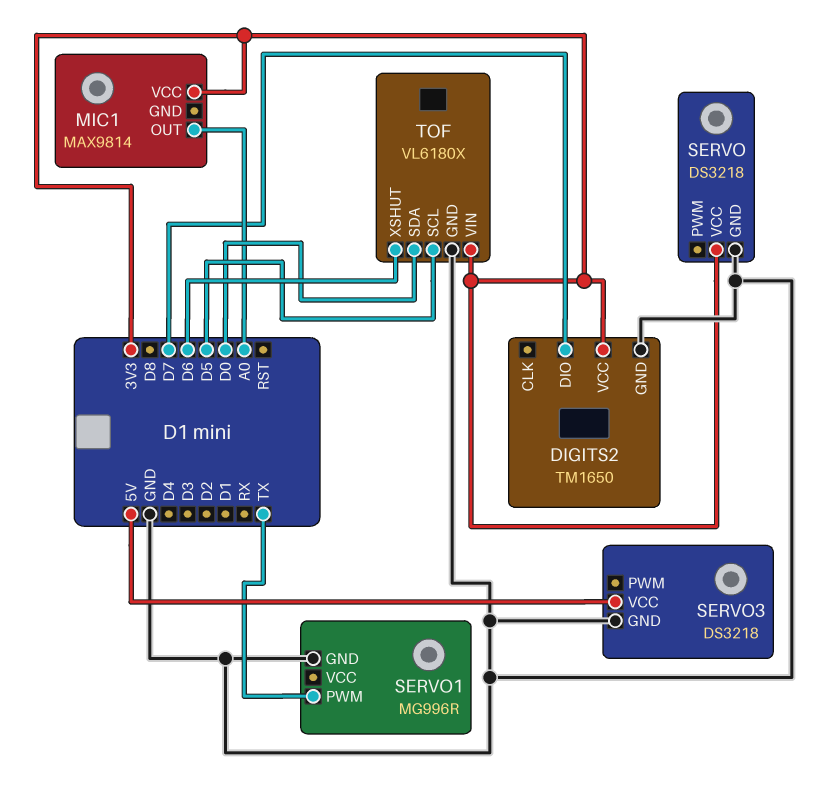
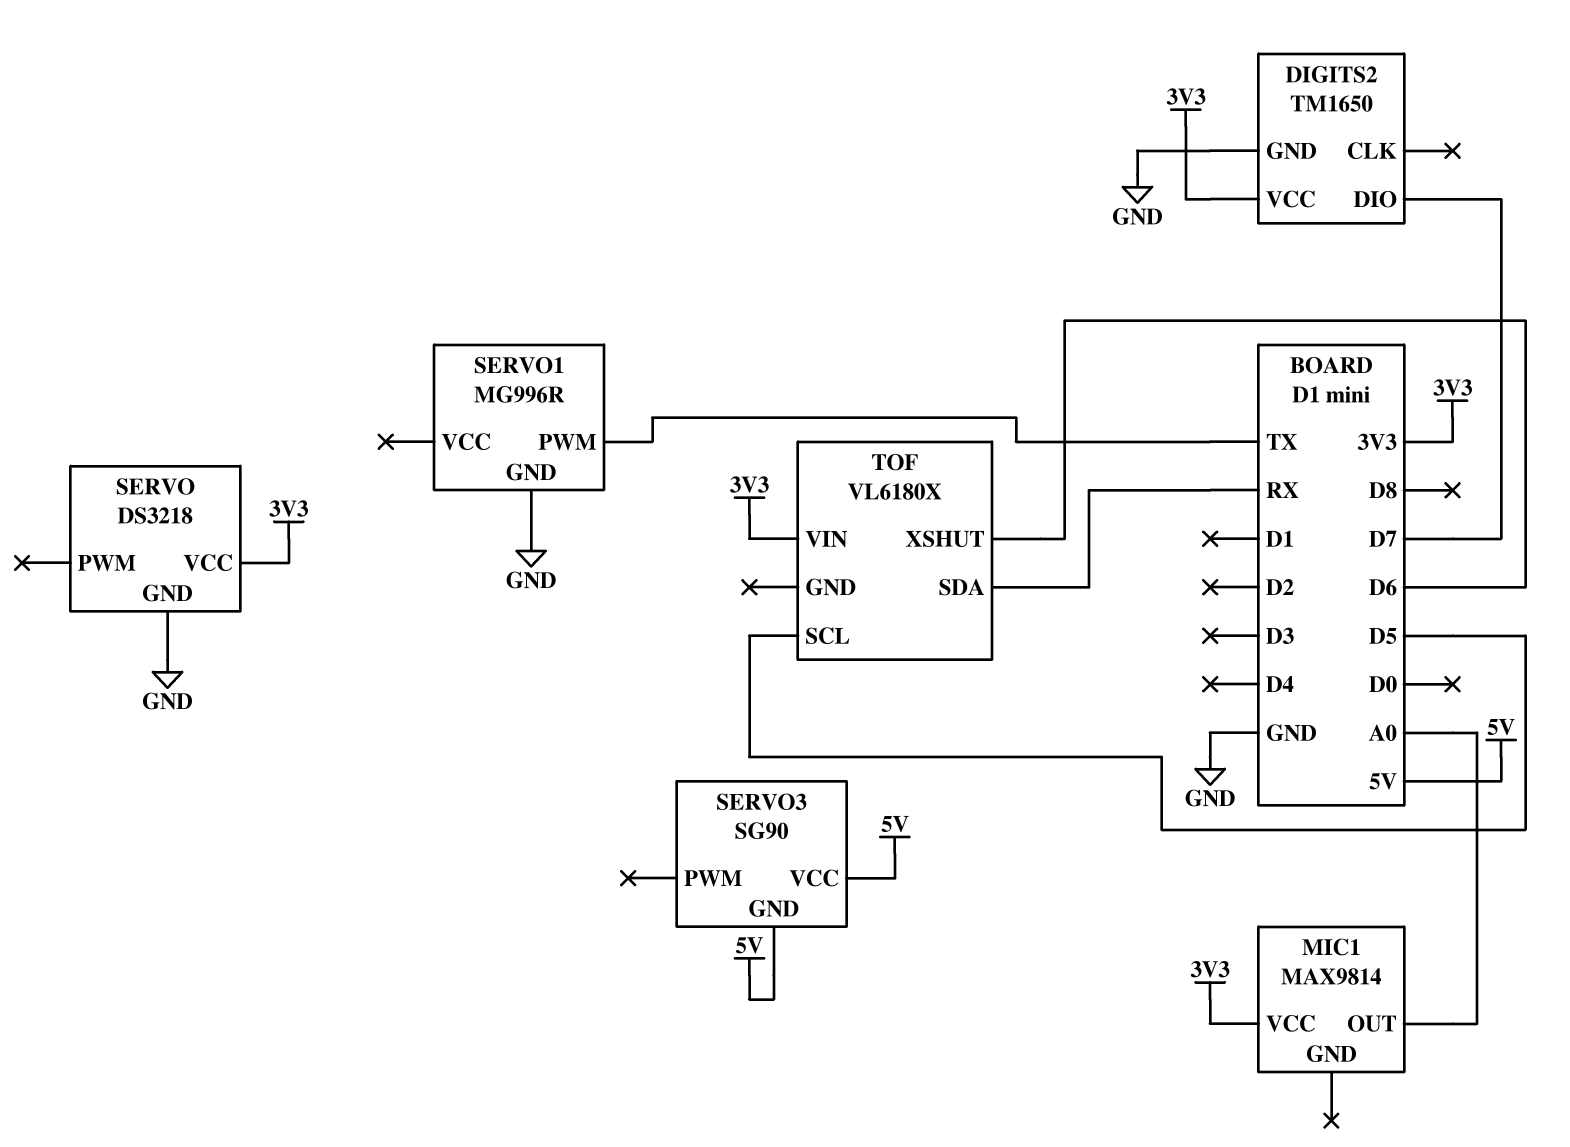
SERVO3: DS3218 -> SG90
SERVO3 pin GND: GND -> 5V
TOF pin GND: GND -> none
TOF pin SDA: D0 -> RX

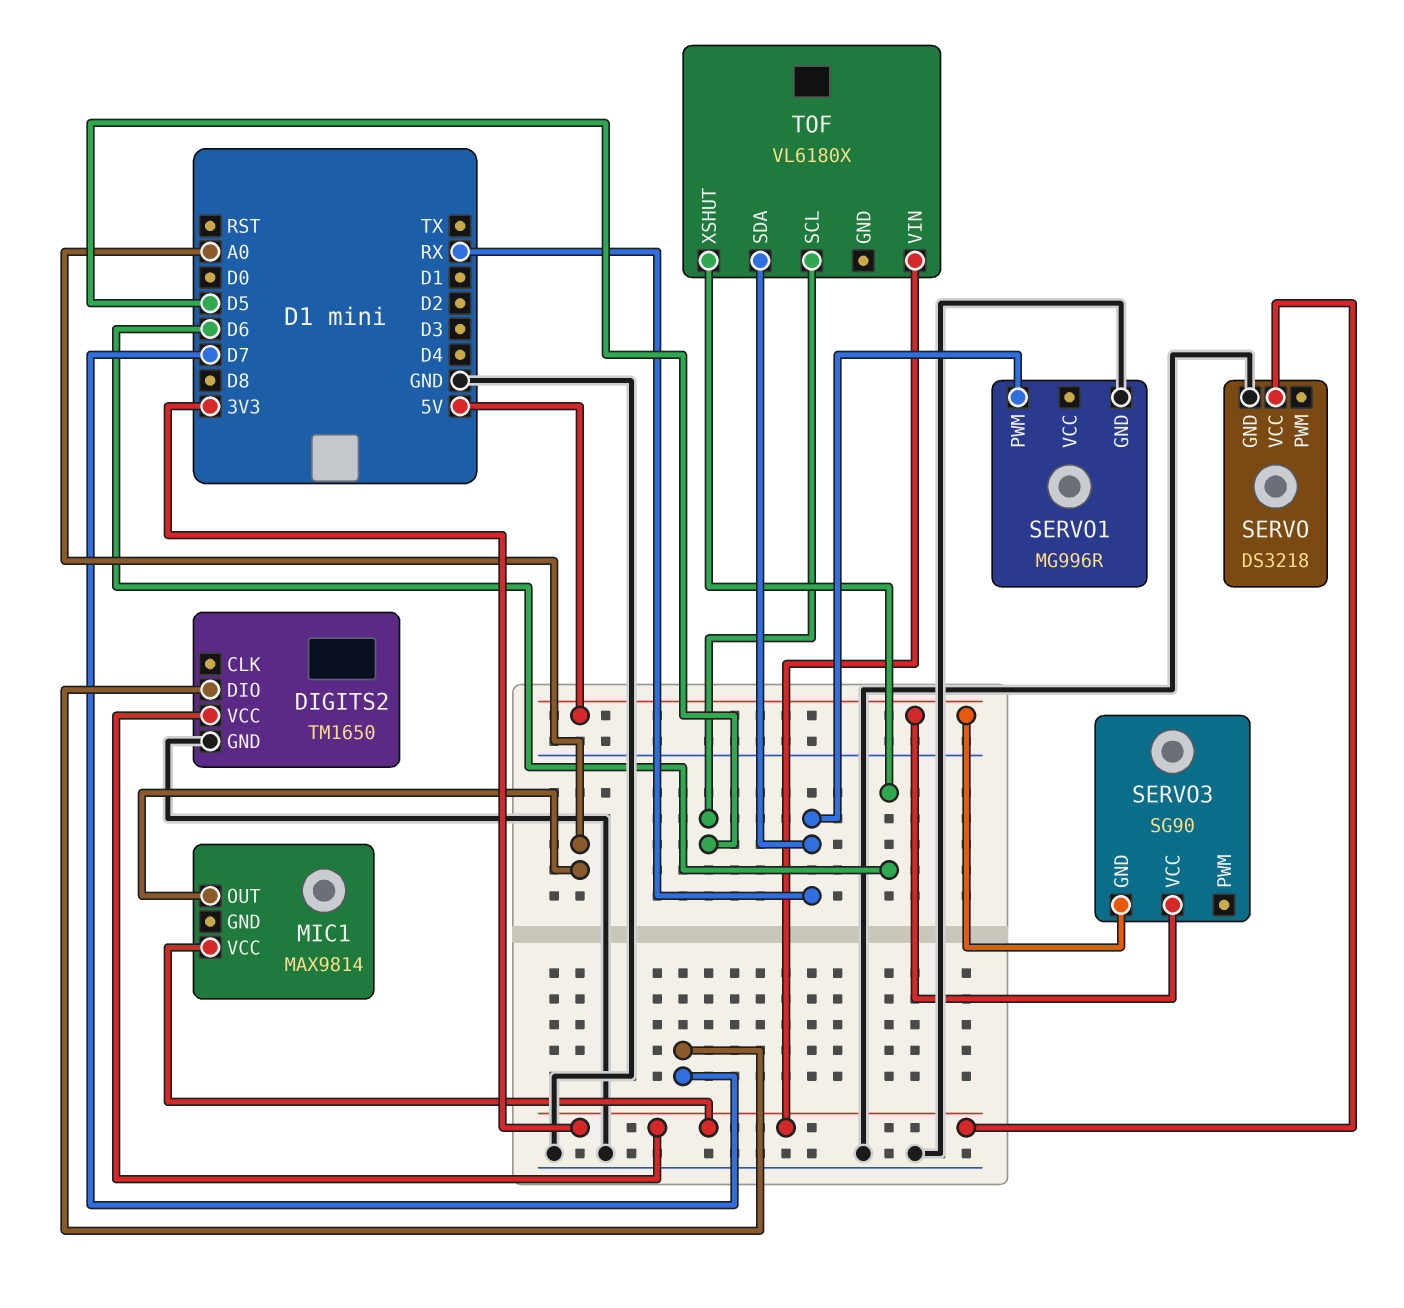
SERVO1 pin PWM: TX -> RX

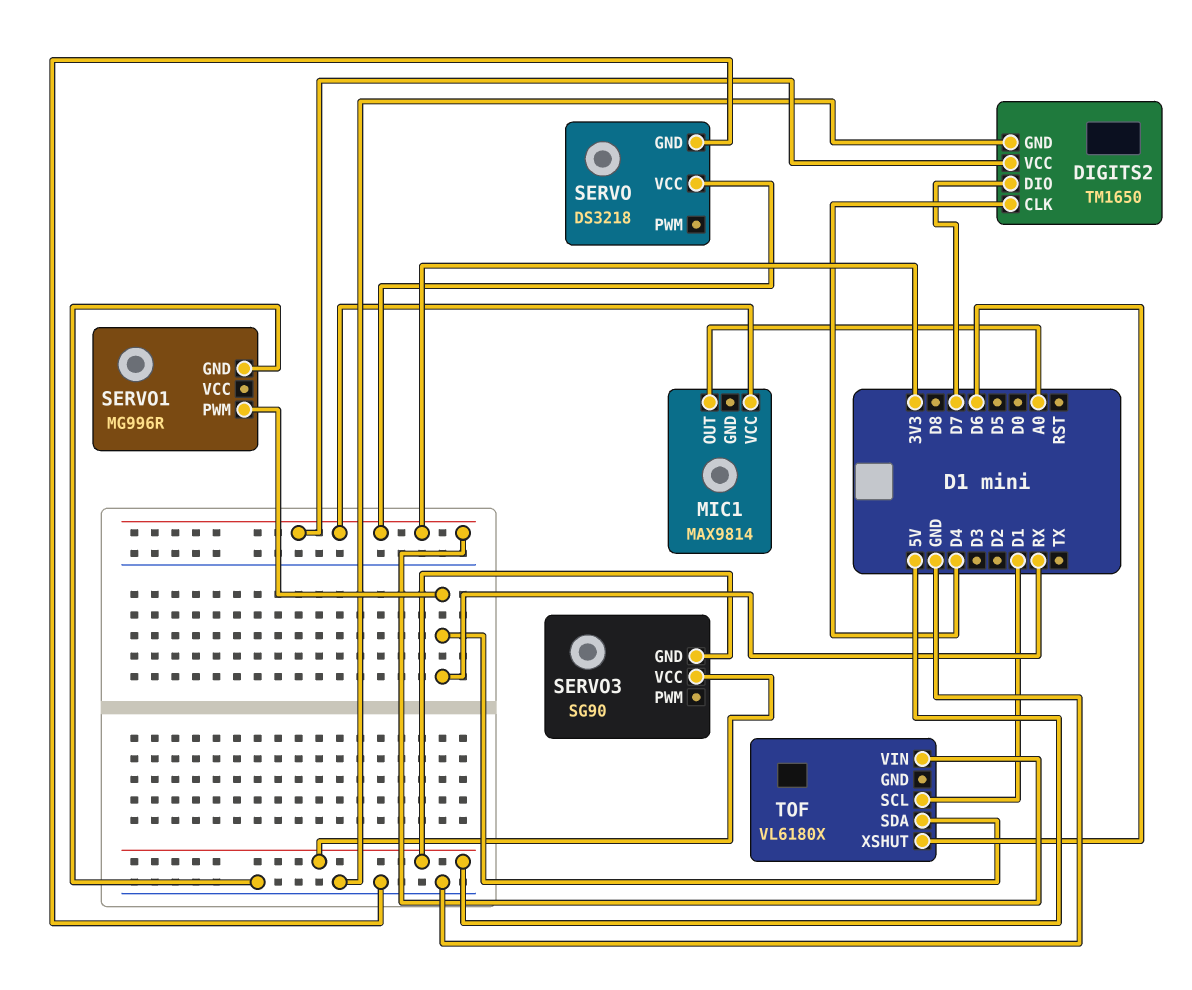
DIGITS2 pin CLK: none -> D4
TOF pin SCL: D5 -> D1

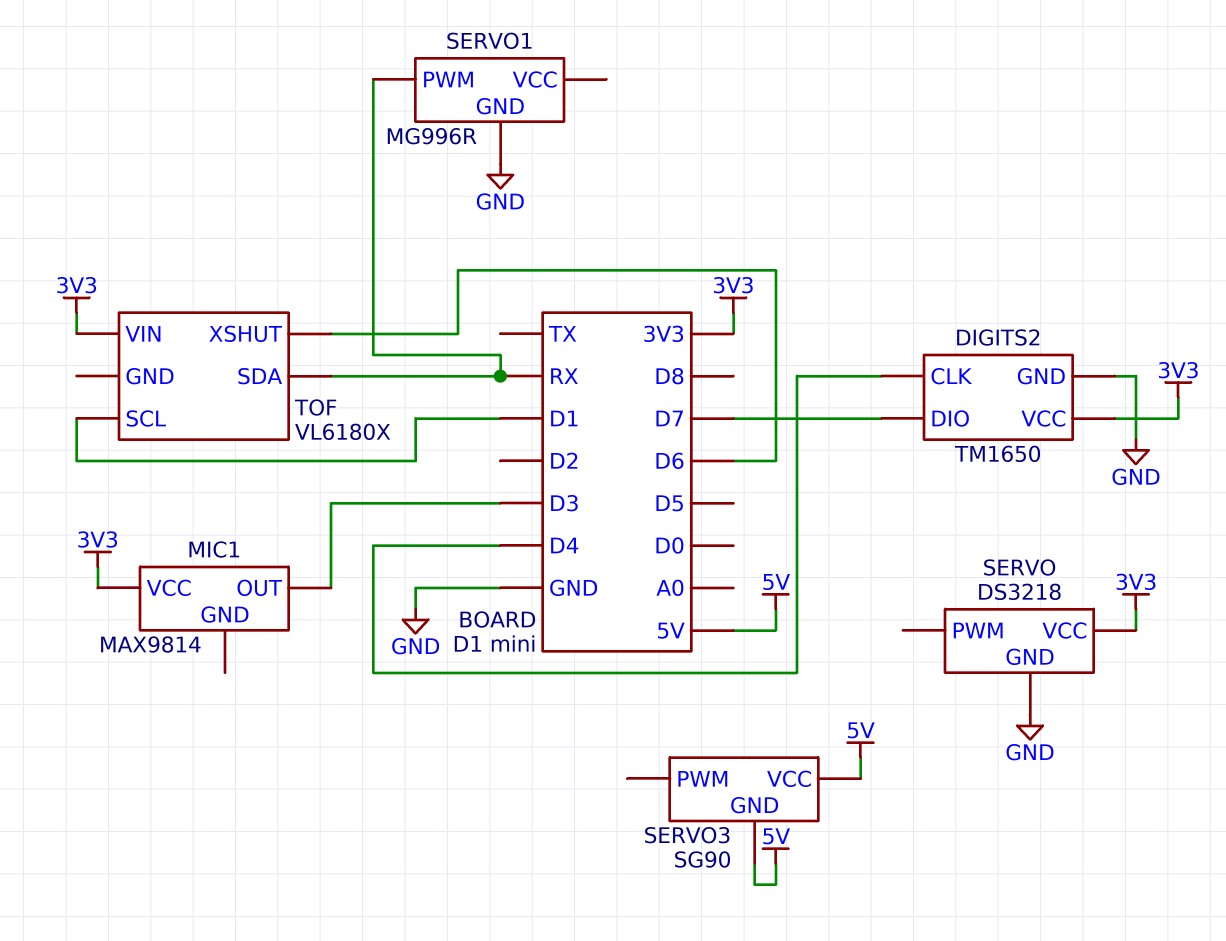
MIC1 pin OUT: A0 -> D3

